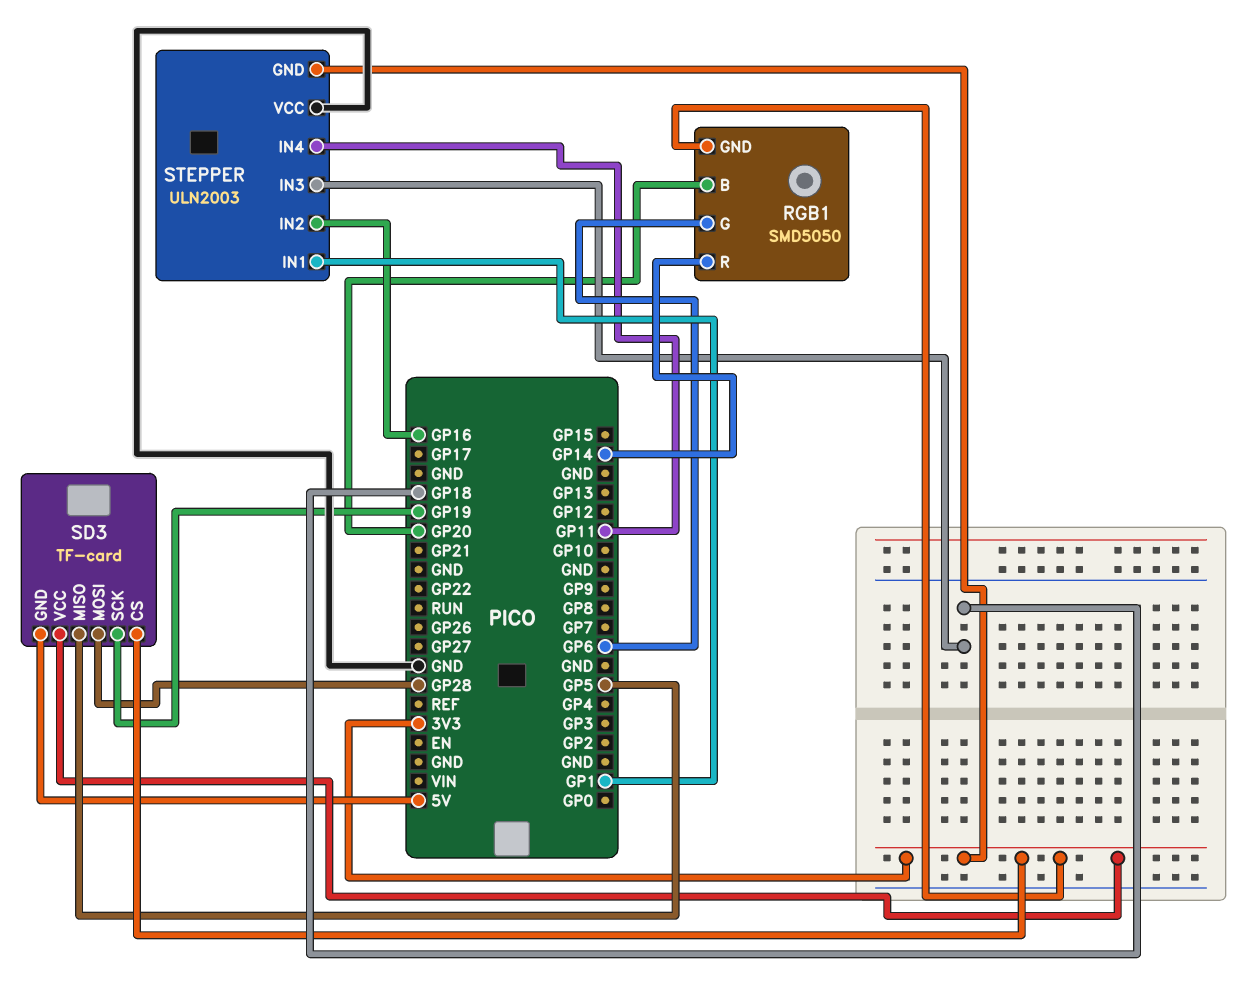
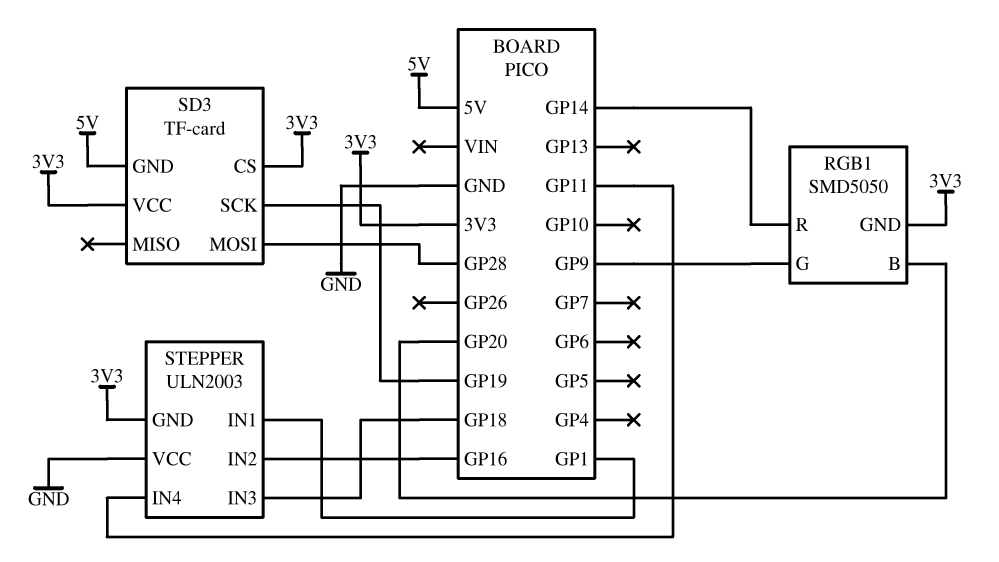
RGB1 pin G: GP6 -> GP9
SD3 pin MISO: GP5 -> none

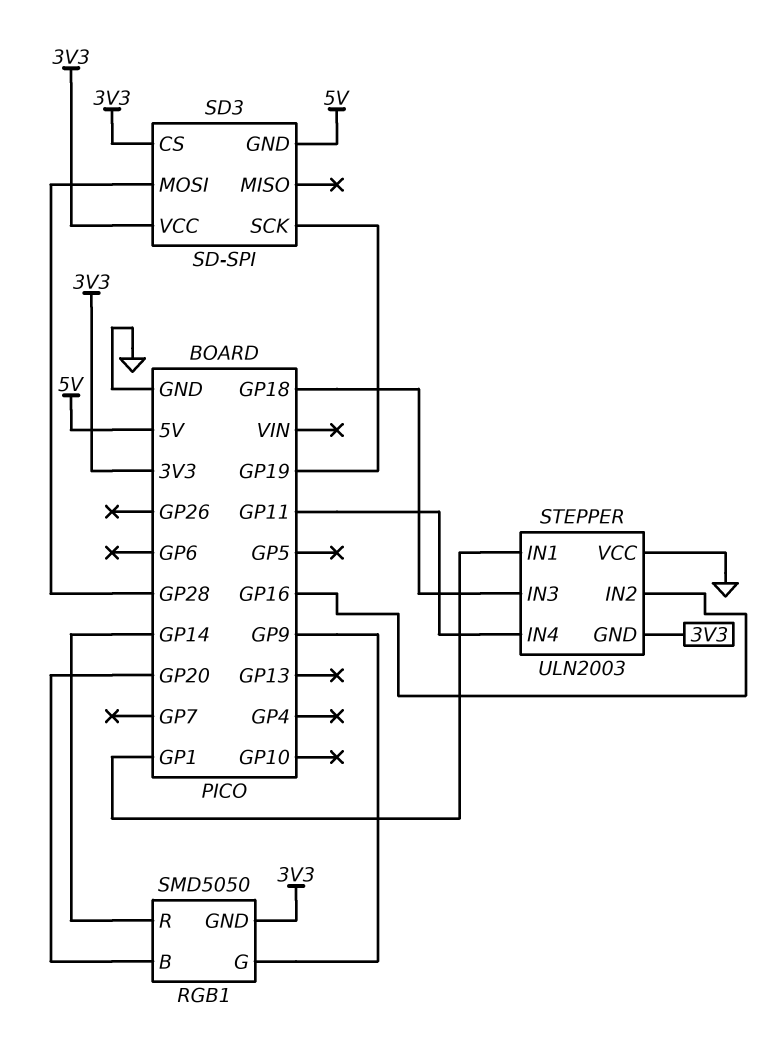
SD3: TF-card -> SD-SPI

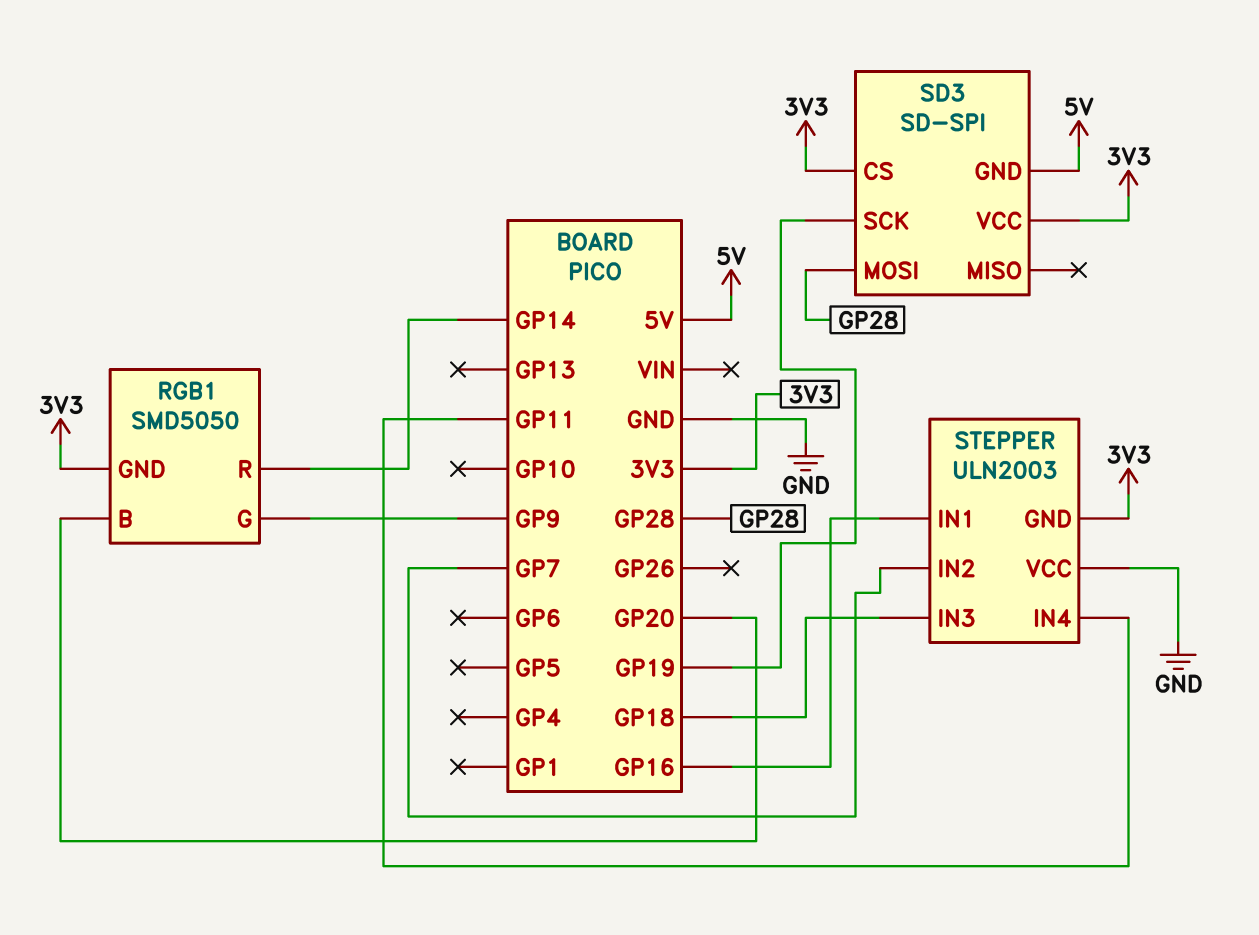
STEPPER pin IN1: GP1 -> GP16
STEPPER pin IN2: GP16 -> GP7

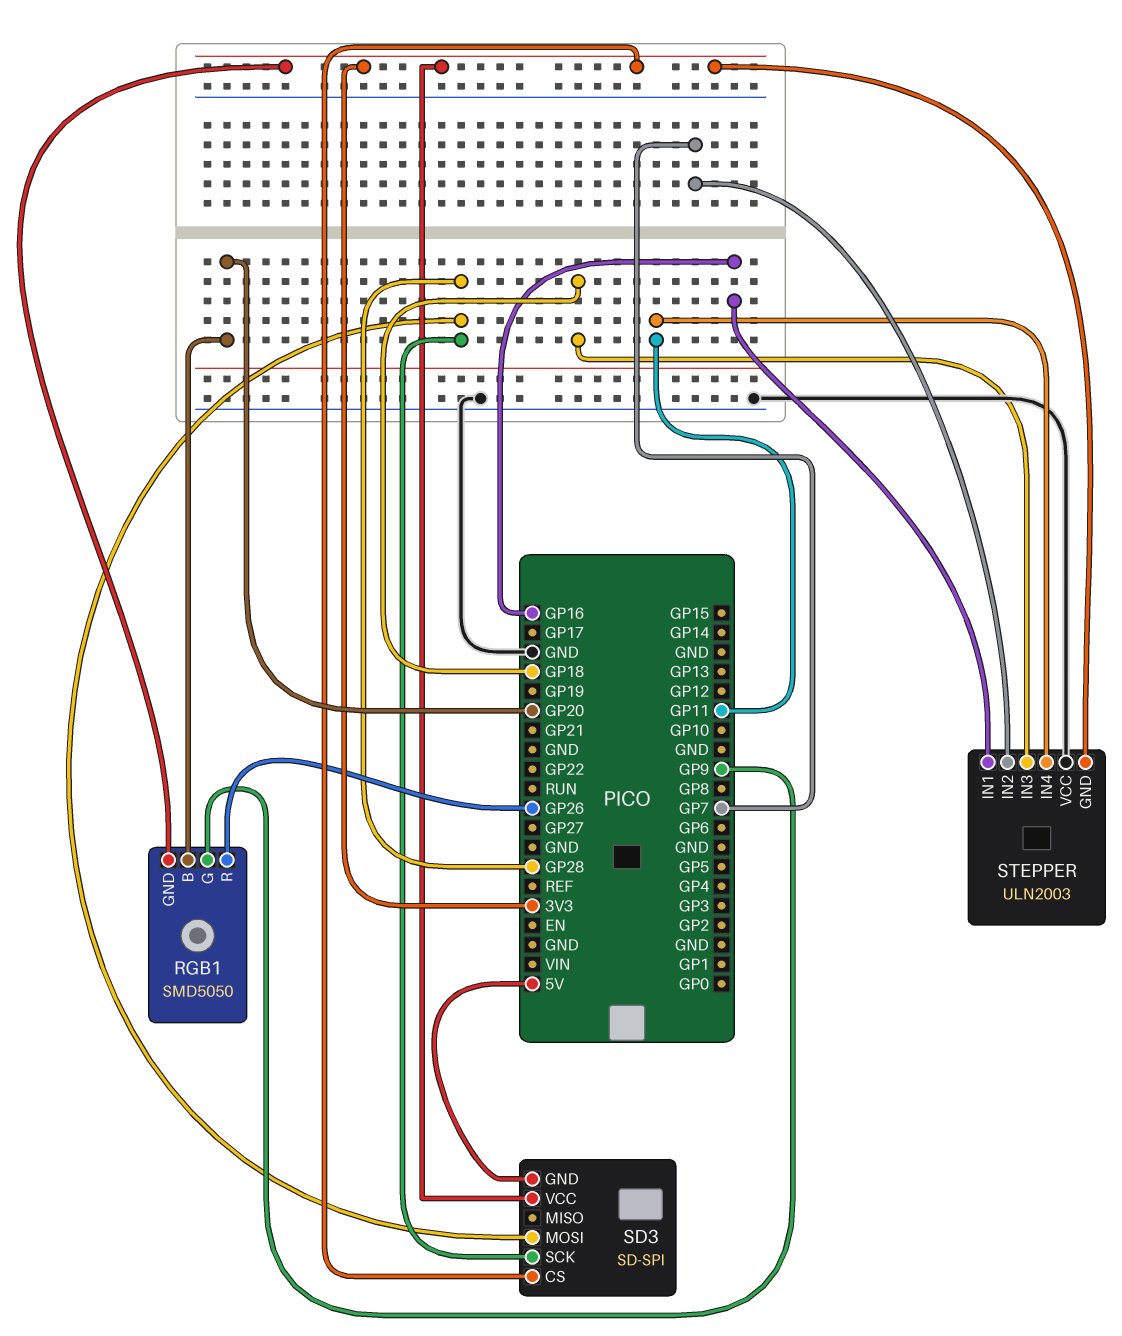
RGB1 pin R: GP14 -> GP26
SD3 pin SCK: GP19 -> GP28

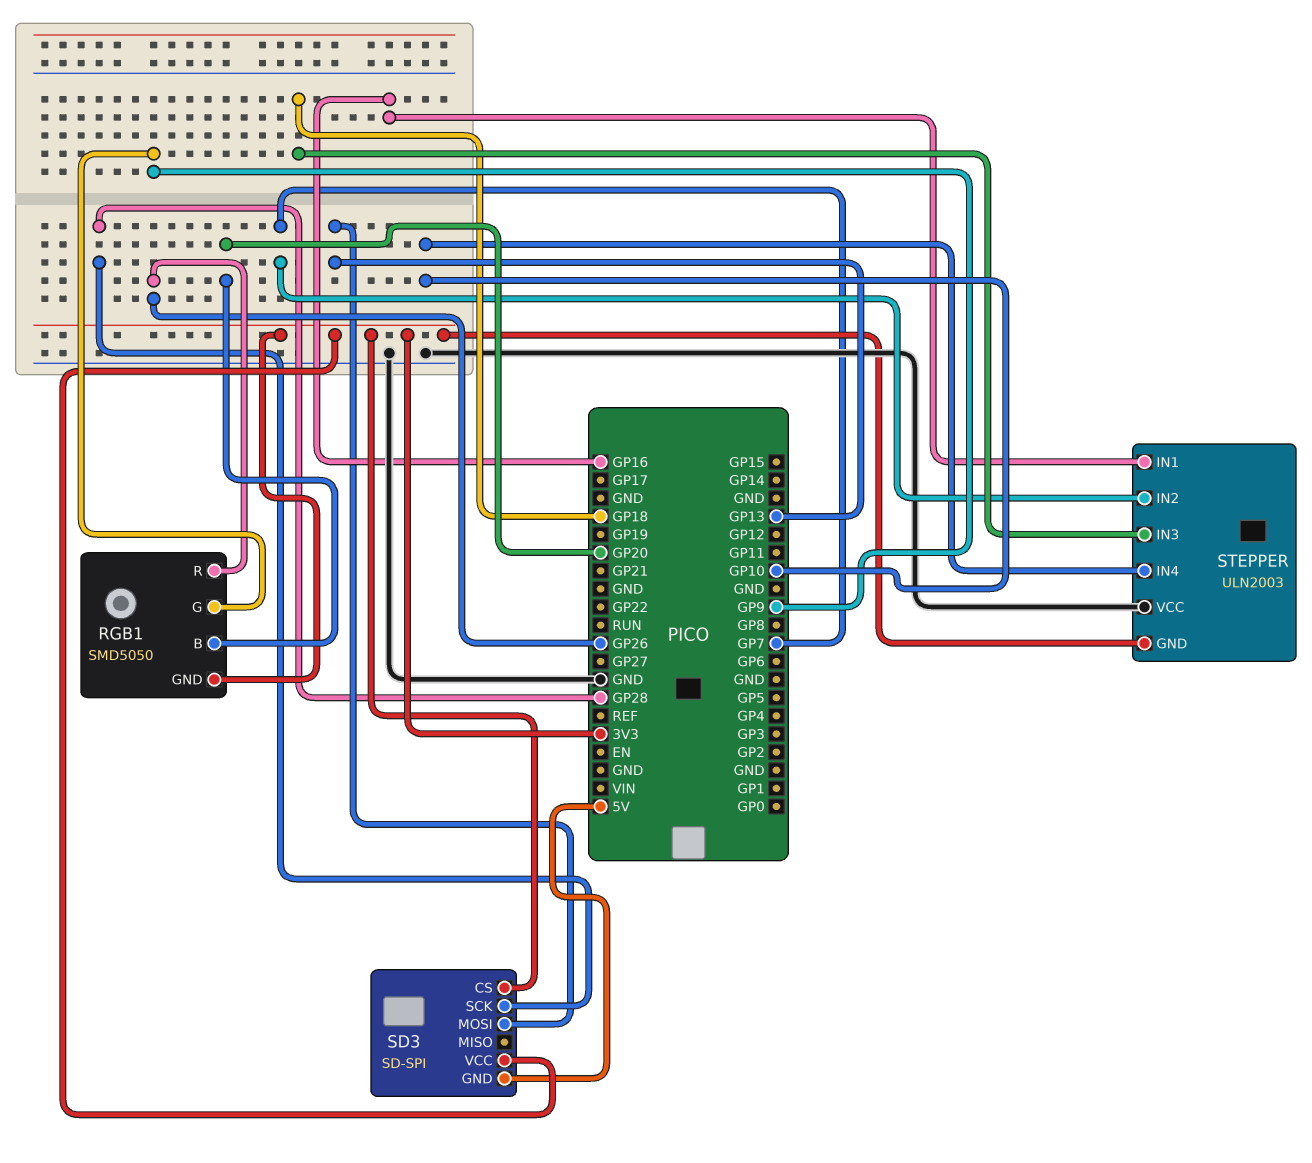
SD3 pin MOSI: GP28 -> GP13
STEPPER pin IN4: GP11 -> GP10

